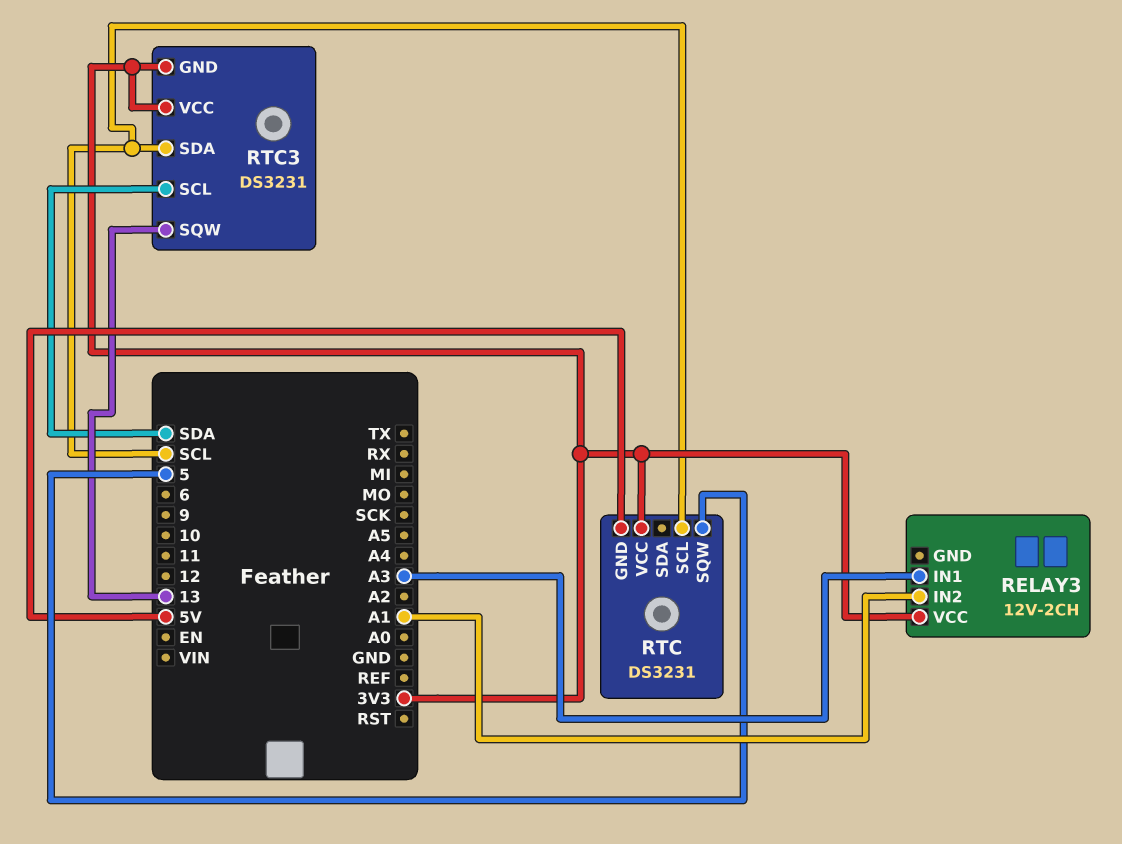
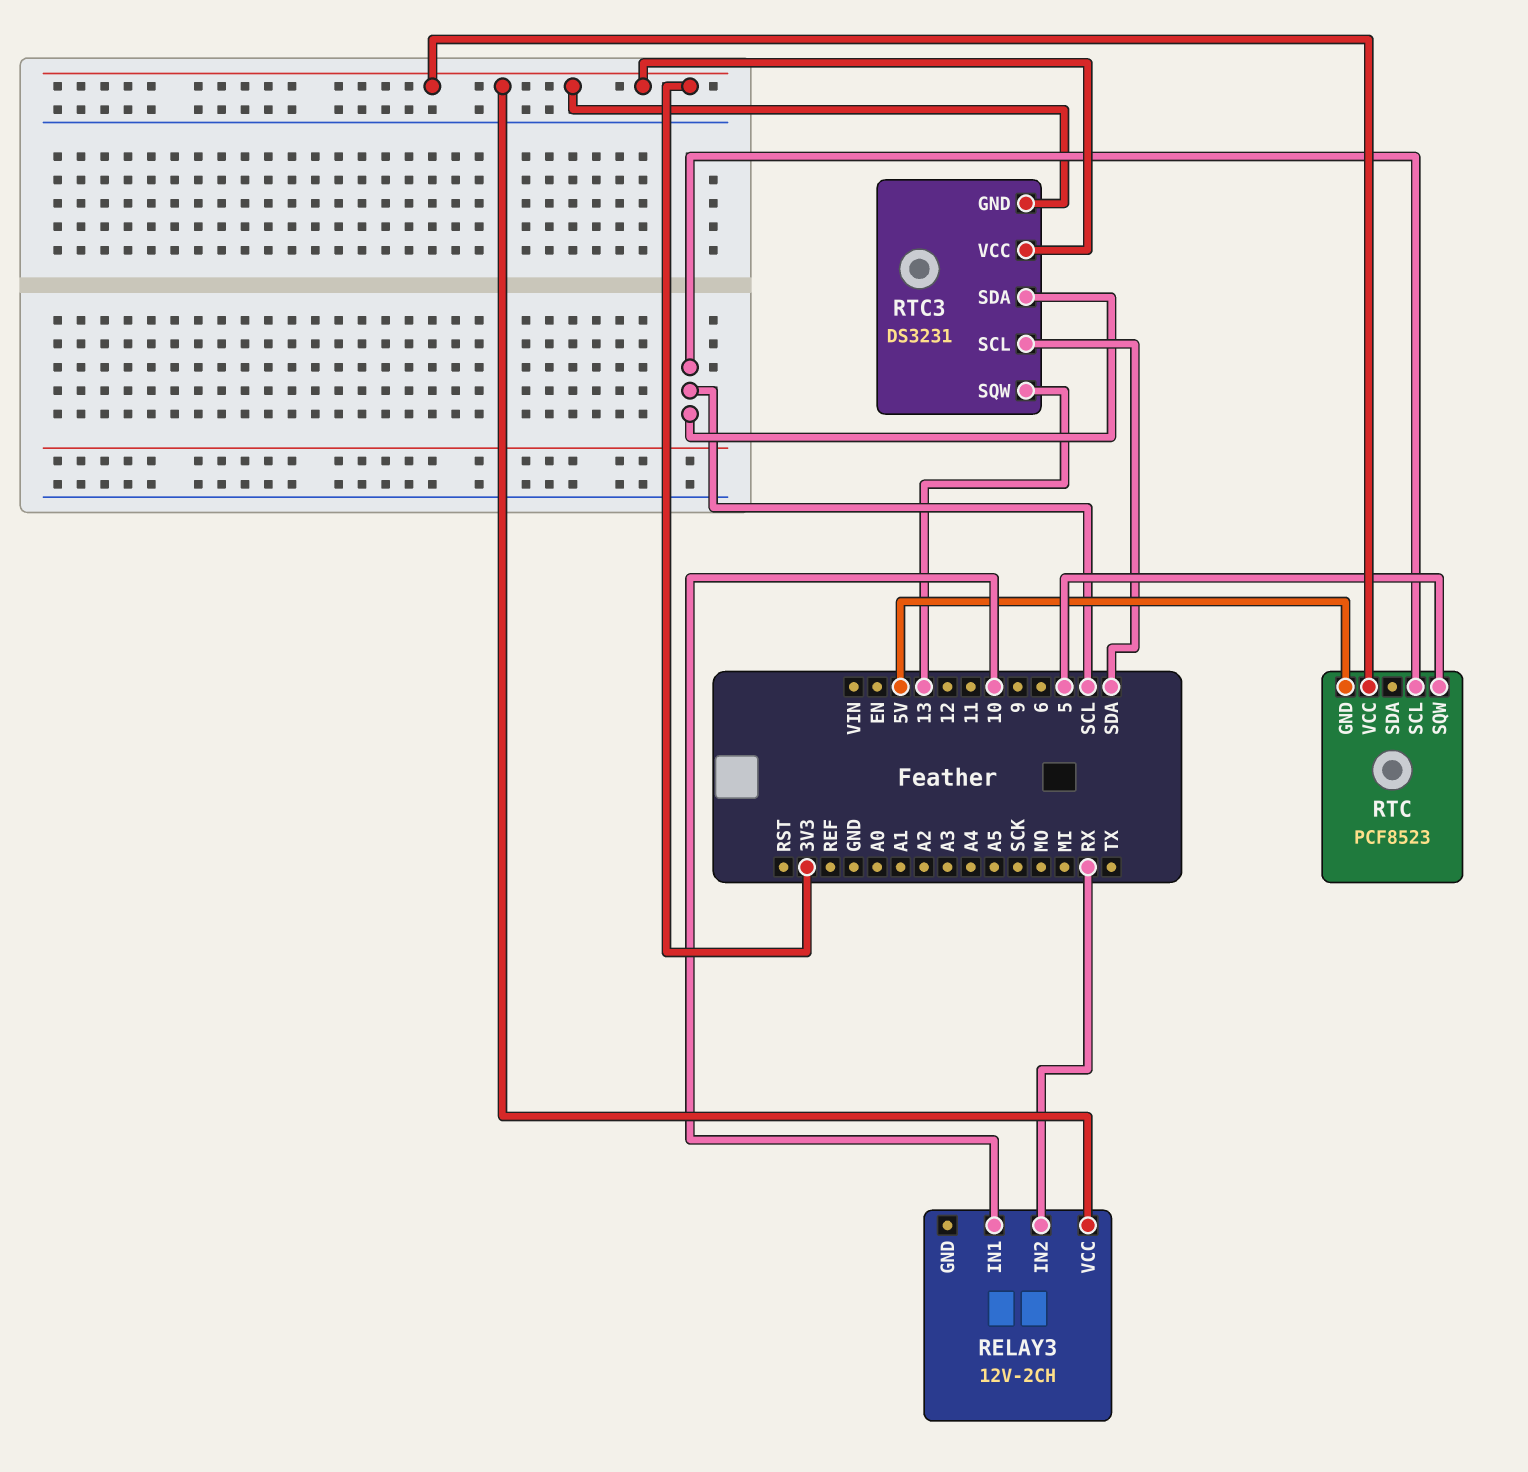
RELAY3 pin IN1: A3 -> 10
RELAY3 pin IN2: A1 -> RX
RTC: DS3231 -> PCF8523

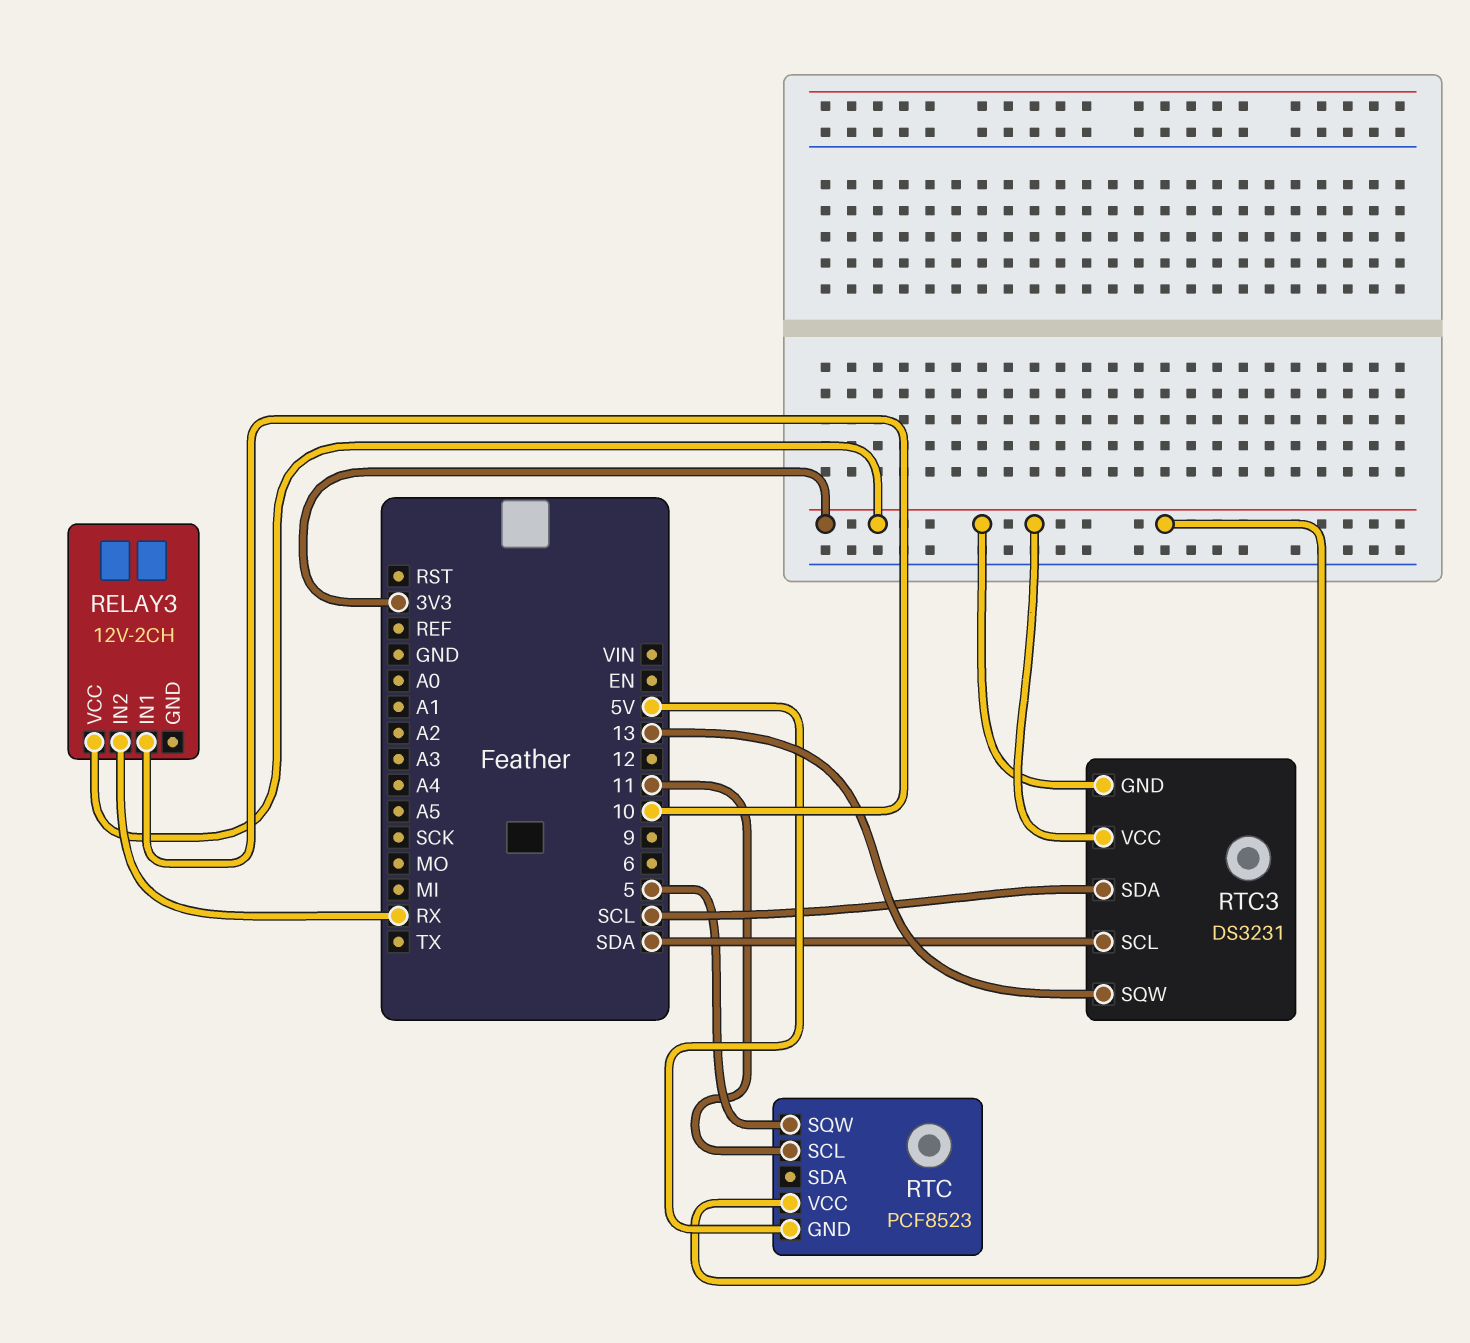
RTC pin SCL: SCL -> 11

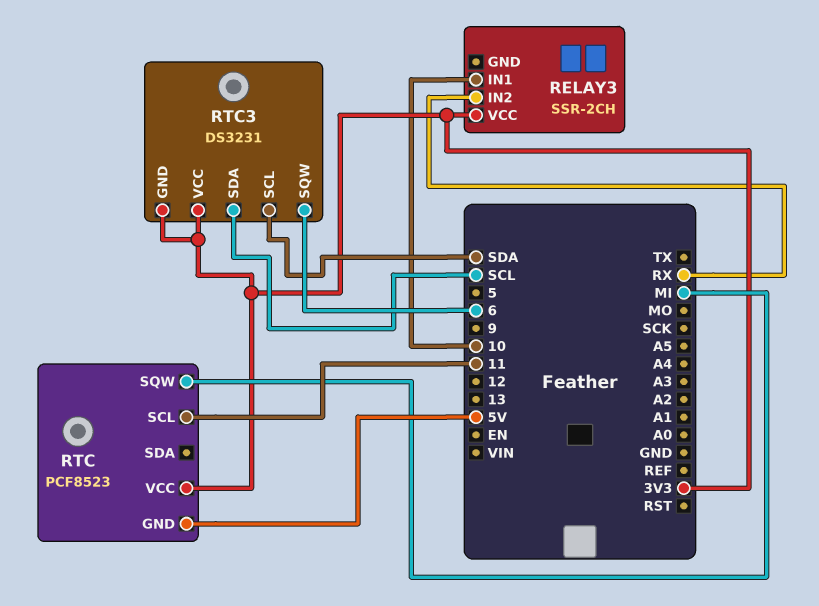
RELAY3: 12V-2CH -> SSR-2CH
RTC pin SQW: 5 -> MI
RTC3 pin SQW: 13 -> 6

